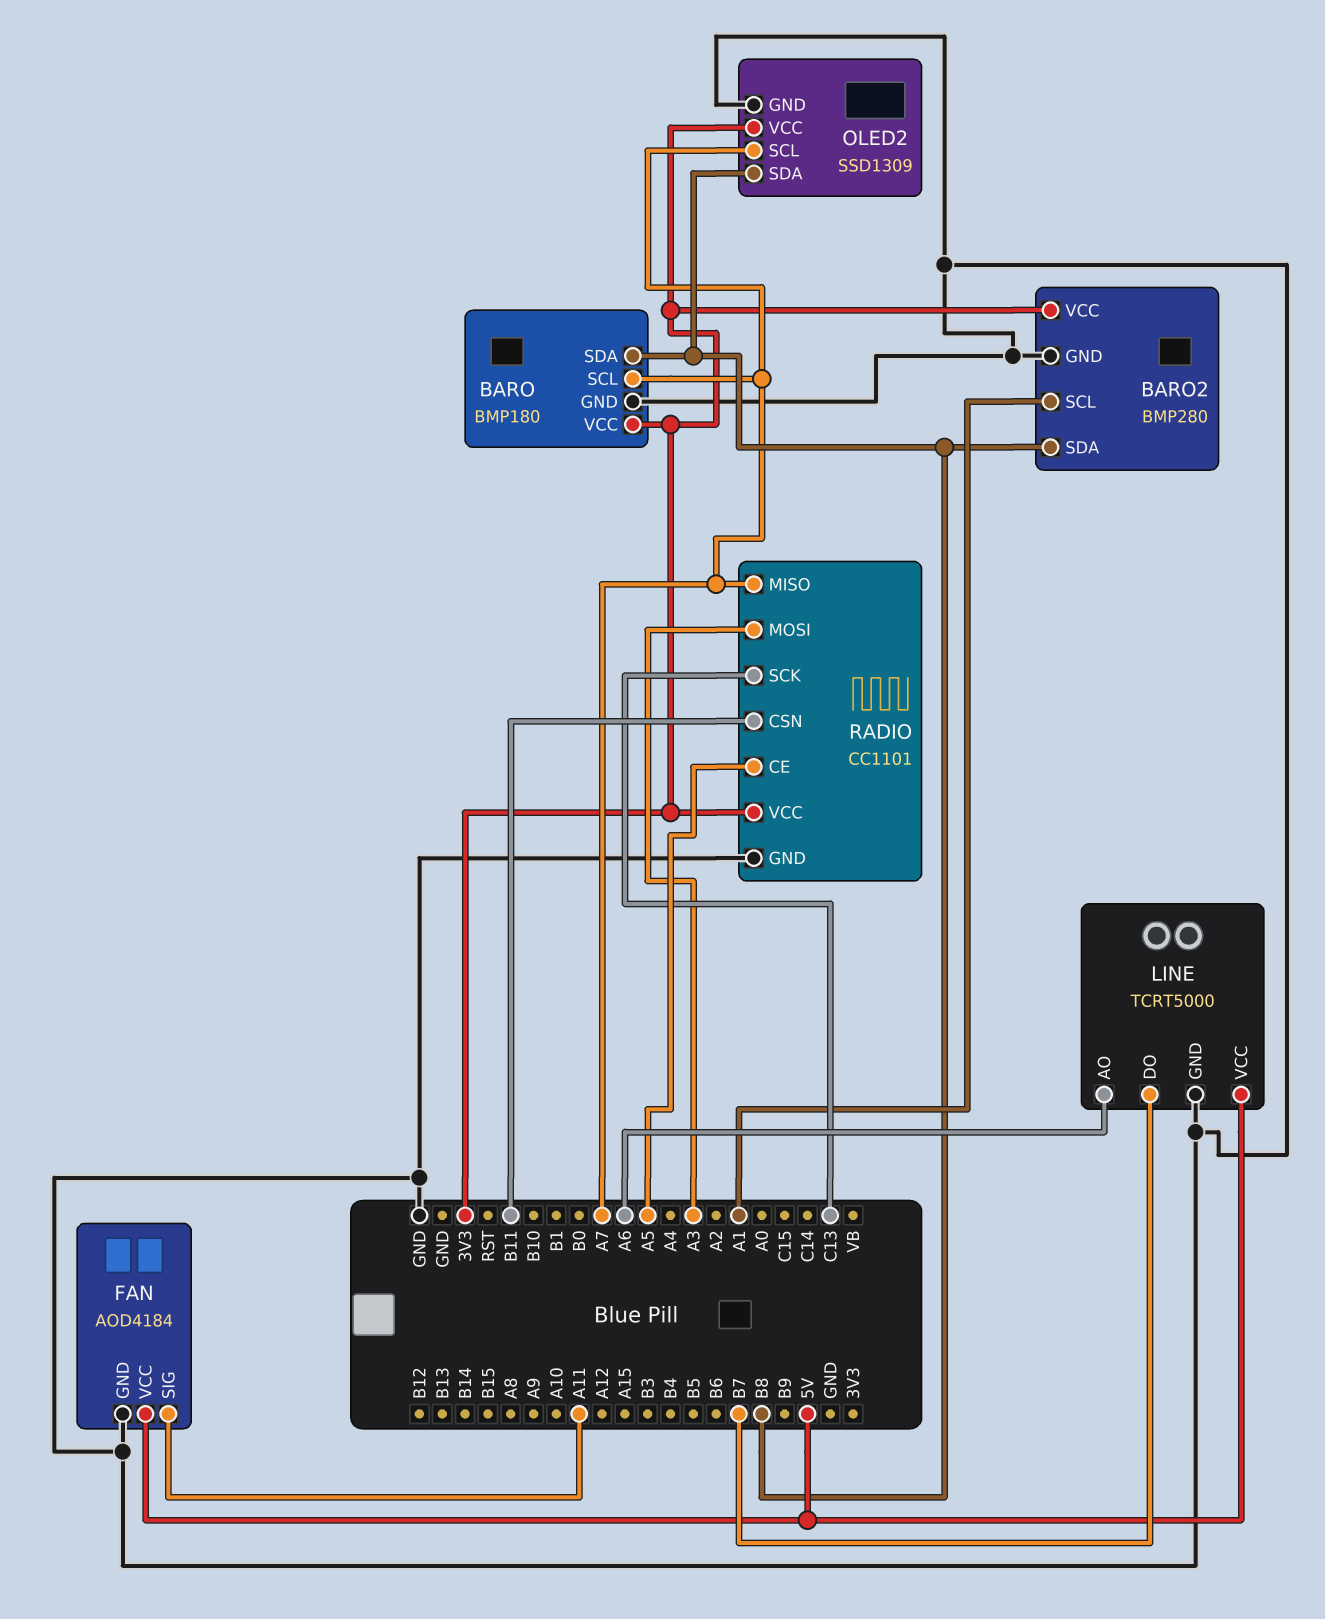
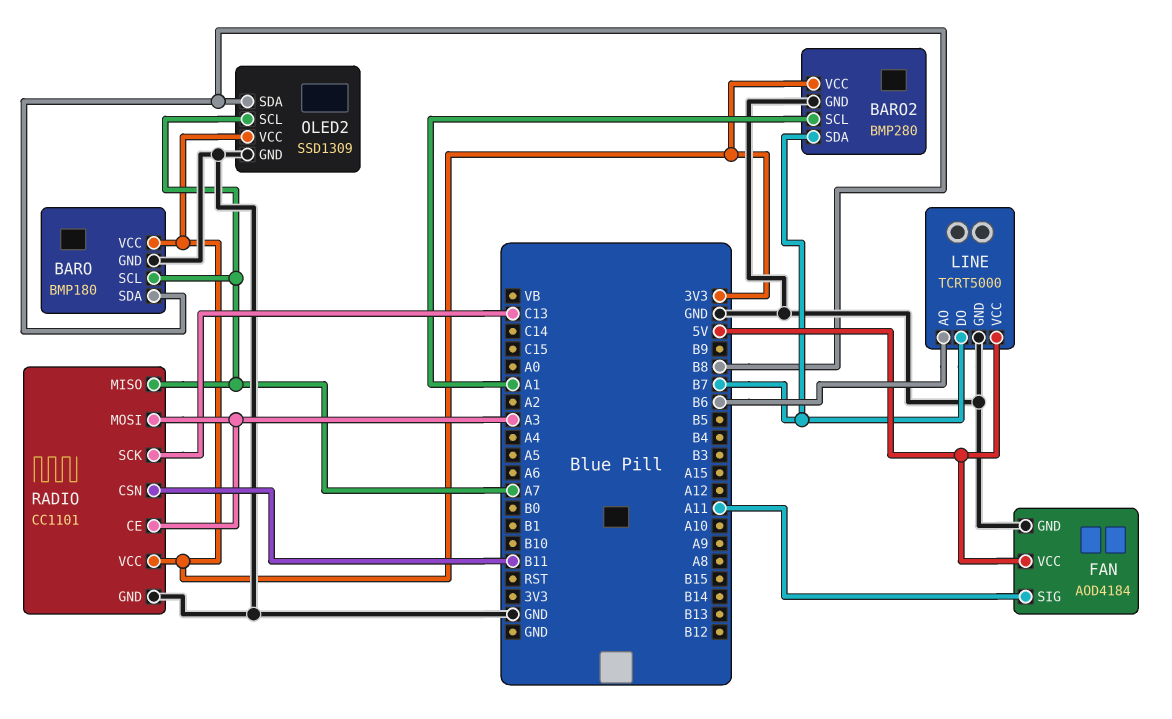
BARO2 pin SDA: B8 -> B7
LINE pin AO: A6 -> B6
RADIO pin CE: A5 -> A3

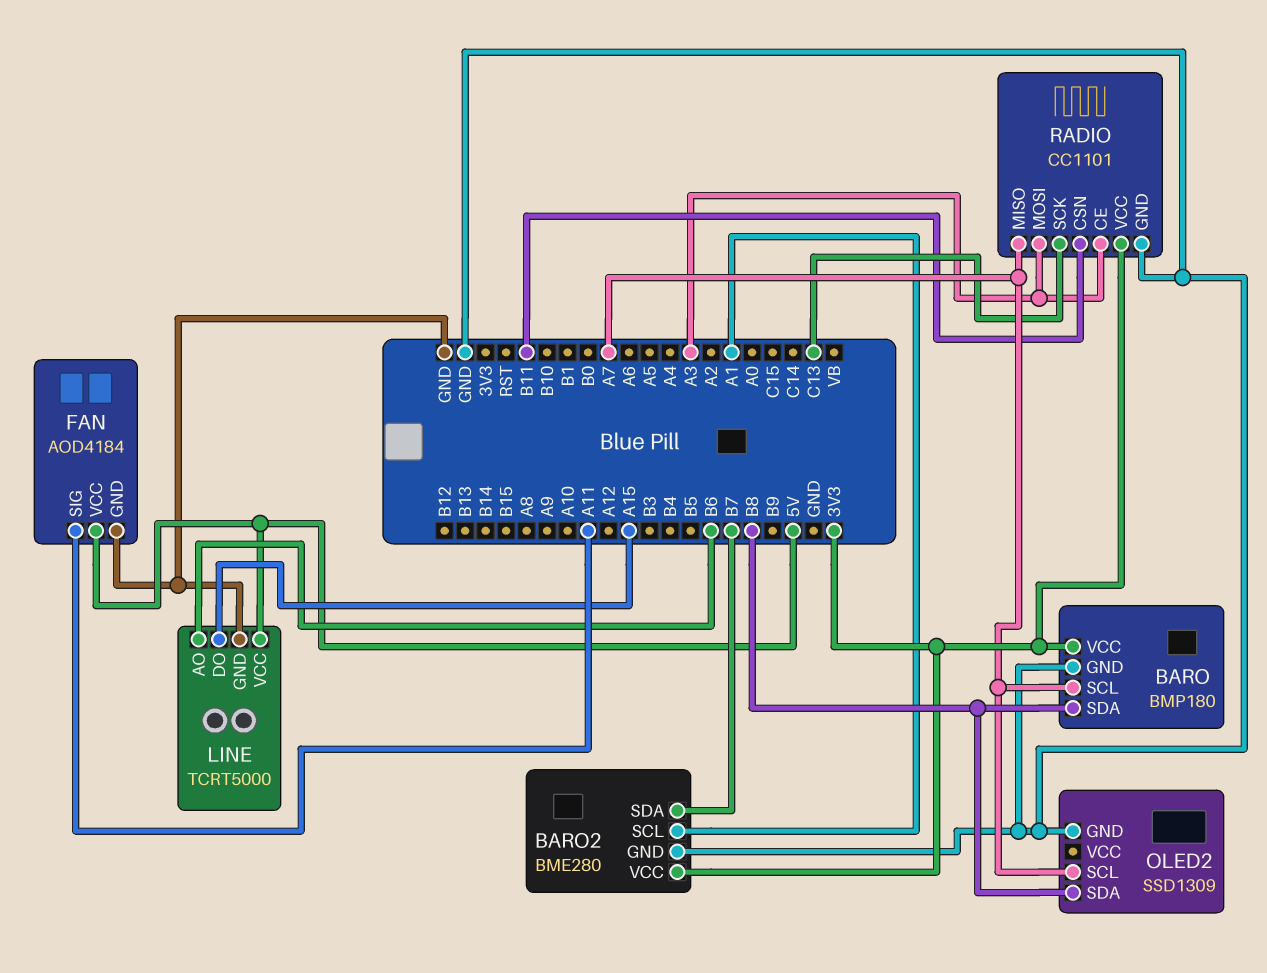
BARO2: BMP280 -> BME280
LINE pin DO: B7 -> A15
OLED2 pin VCC: 3V3 -> none

